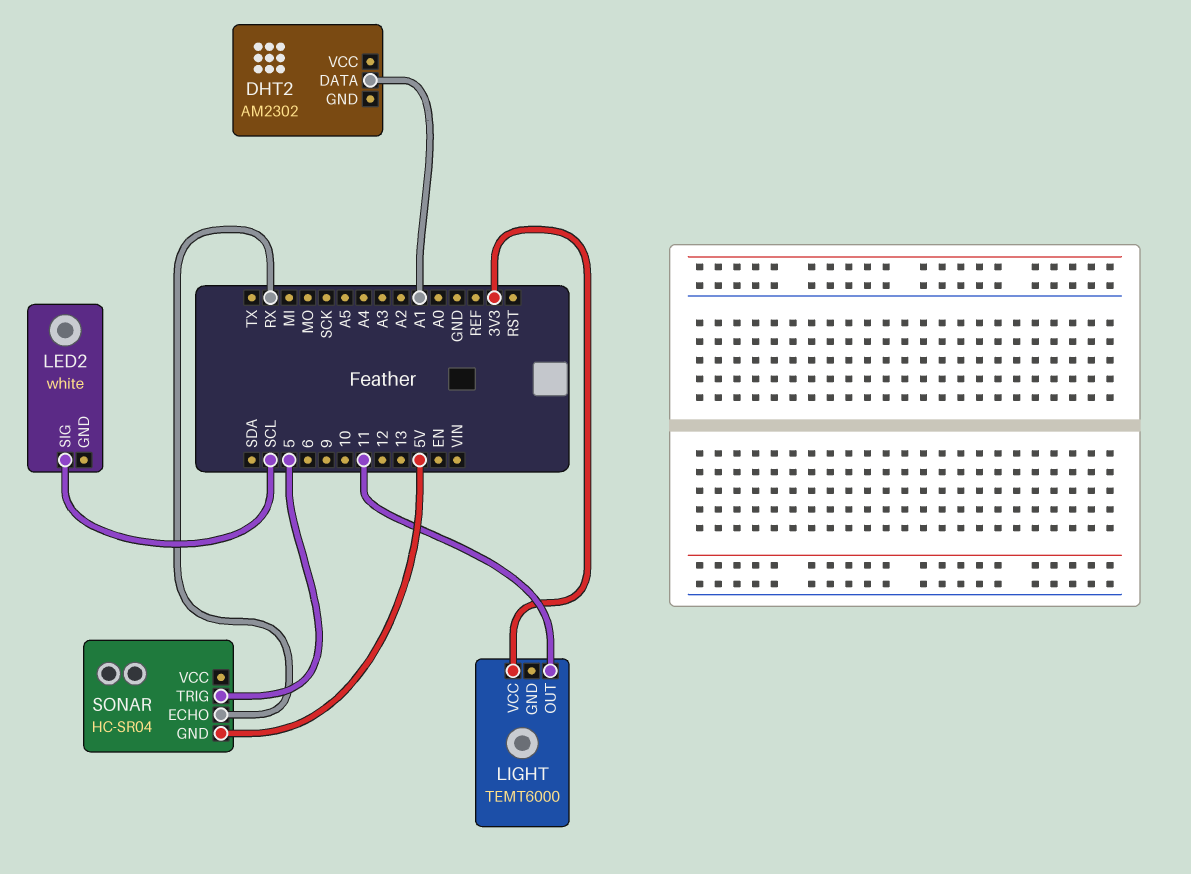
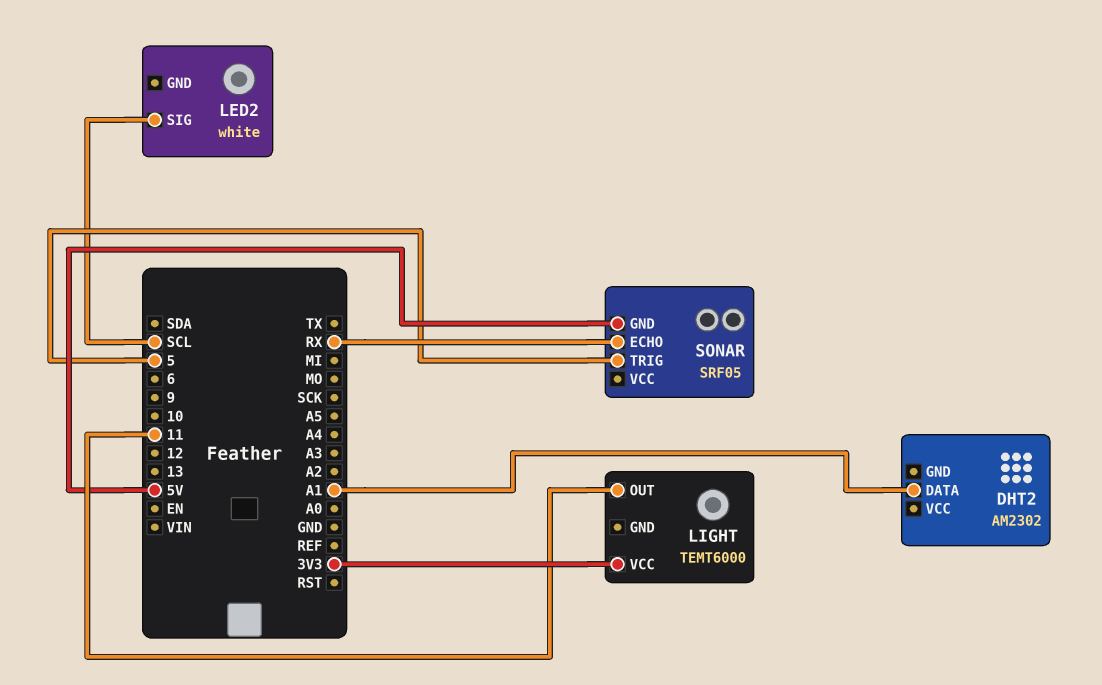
SONAR: HC-SR04 -> SRF05

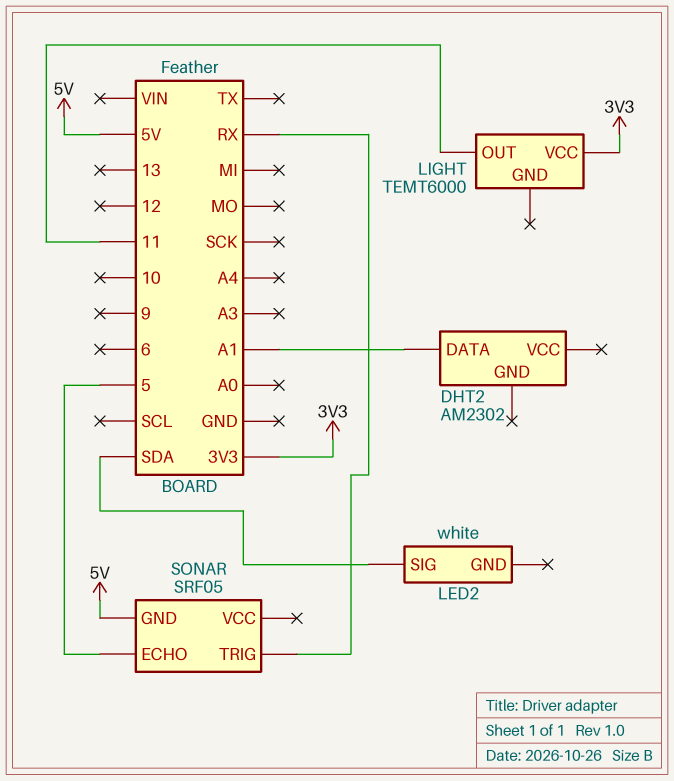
LED2 pin SIG: SCL -> SDA
SONAR pin ECHO: RX -> 5
SONAR pin TRIG: 5 -> RX

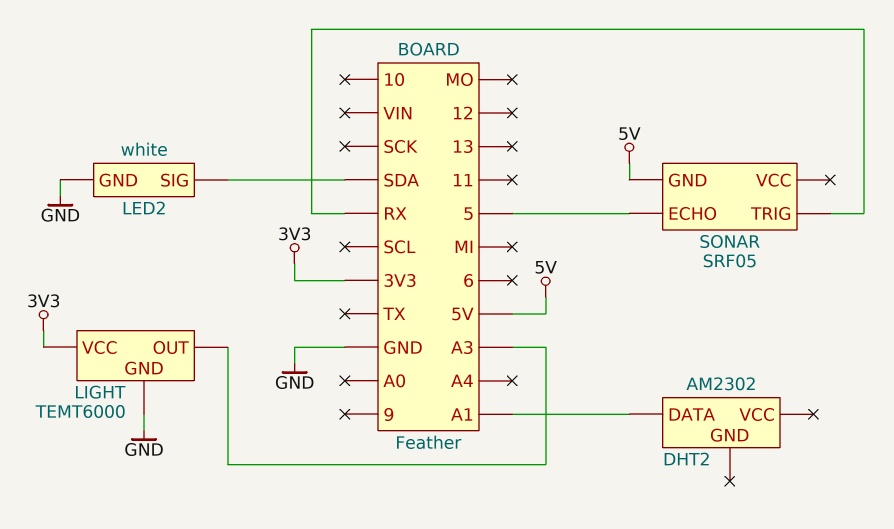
LED2 pin GND: none -> GND
LIGHT pin GND: none -> GND
LIGHT pin OUT: 11 -> A3

